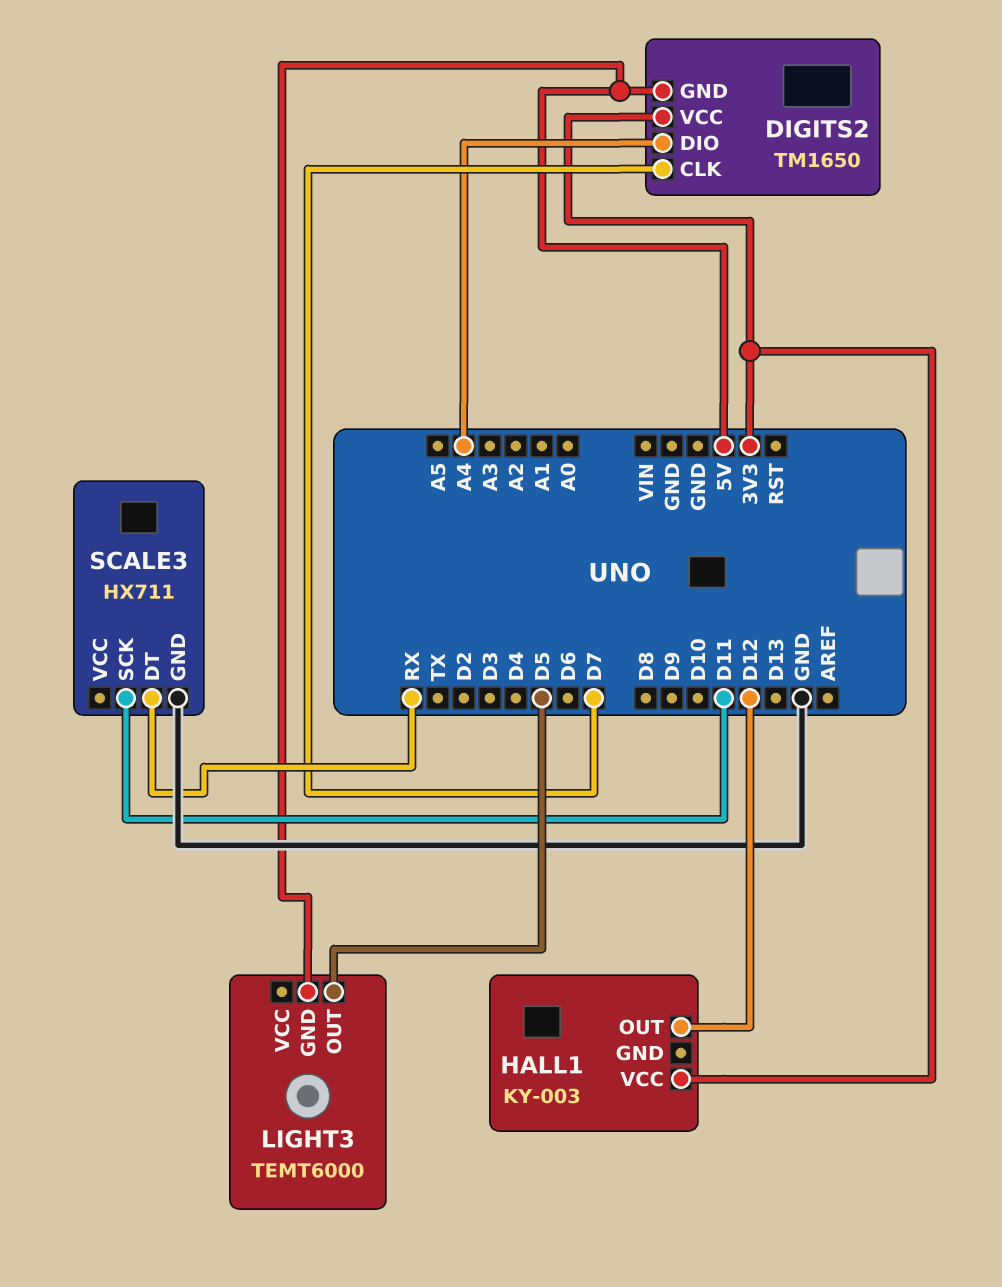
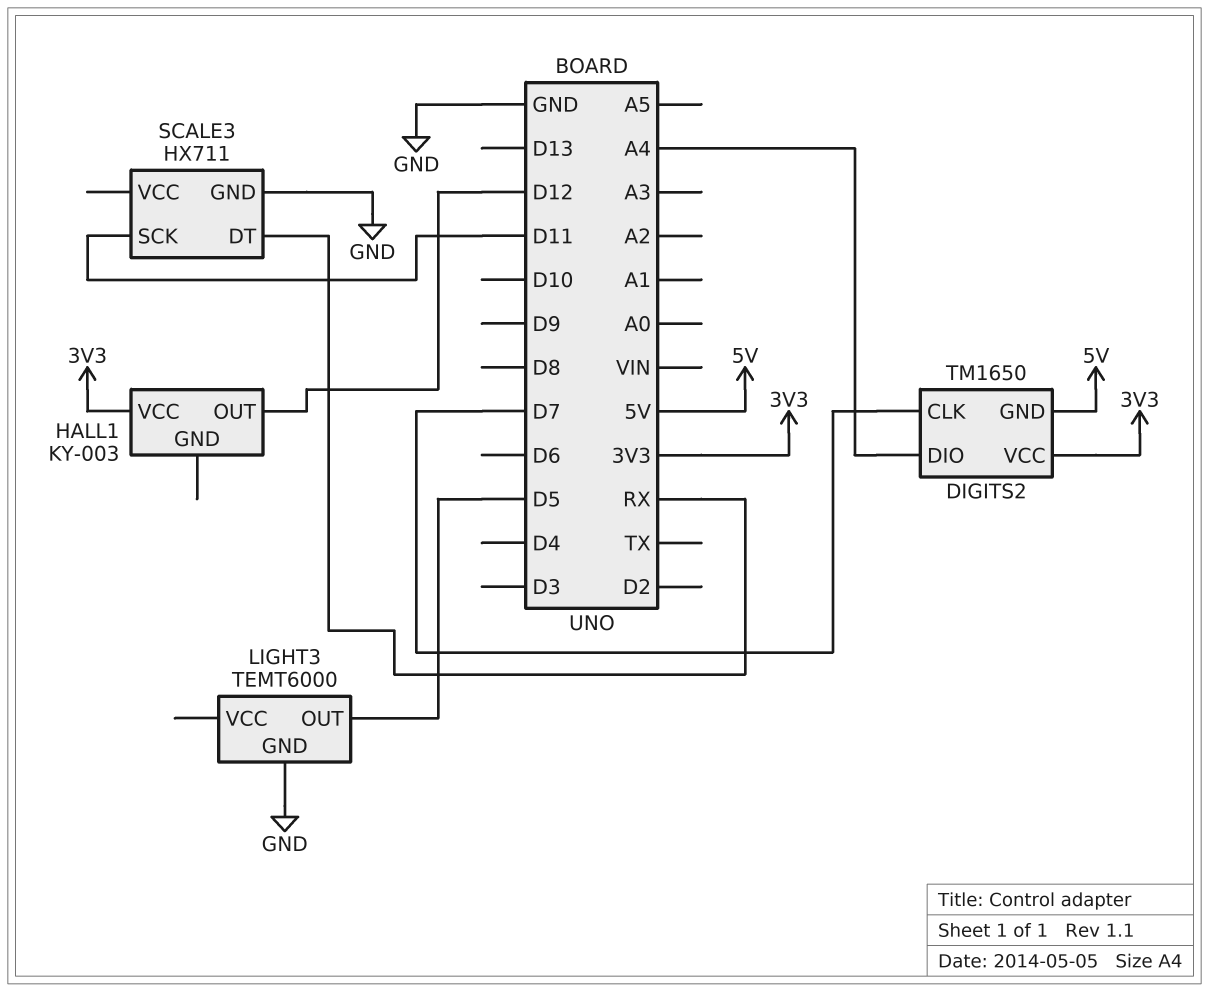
LIGHT3 pin GND: 5V -> GND

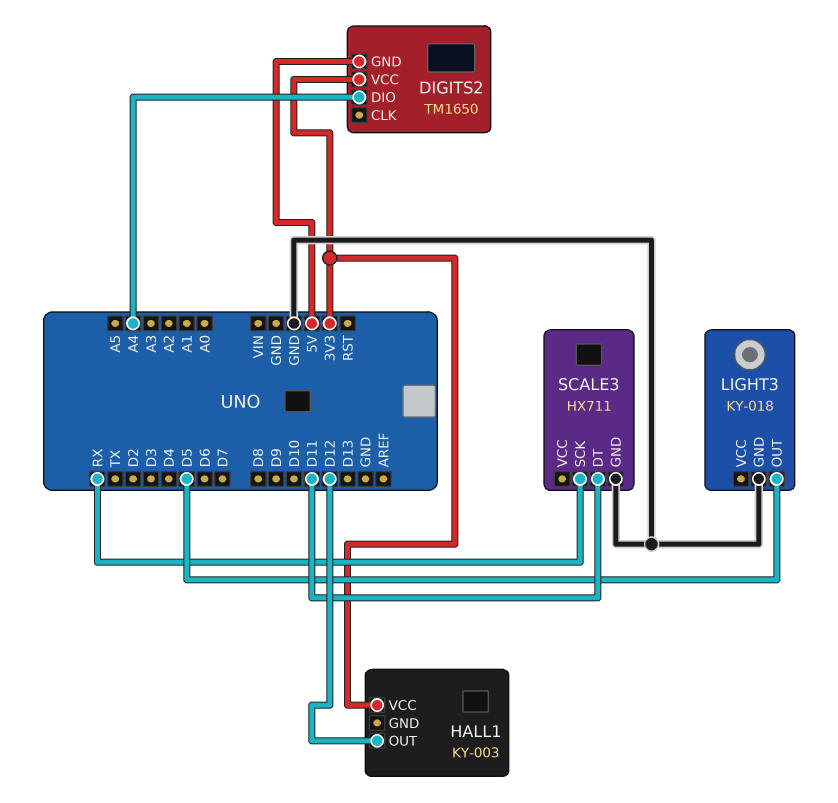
DIGITS2 pin CLK: D7 -> none
LIGHT3: TEMT6000 -> KY-018
SCALE3 pin DT: RX -> D11
SCALE3 pin SCK: D11 -> RX

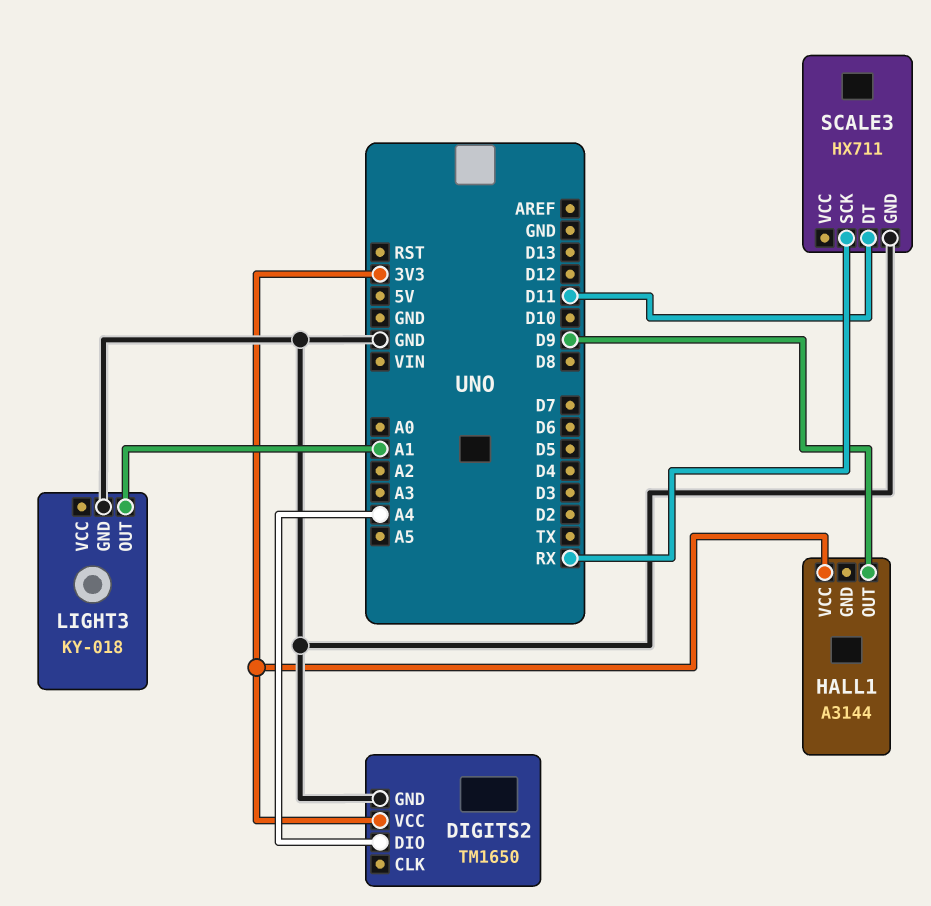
DIGITS2 pin GND: 5V -> GND
HALL1: KY-003 -> A3144
HALL1 pin OUT: D12 -> D9
LIGHT3 pin OUT: D5 -> A1

